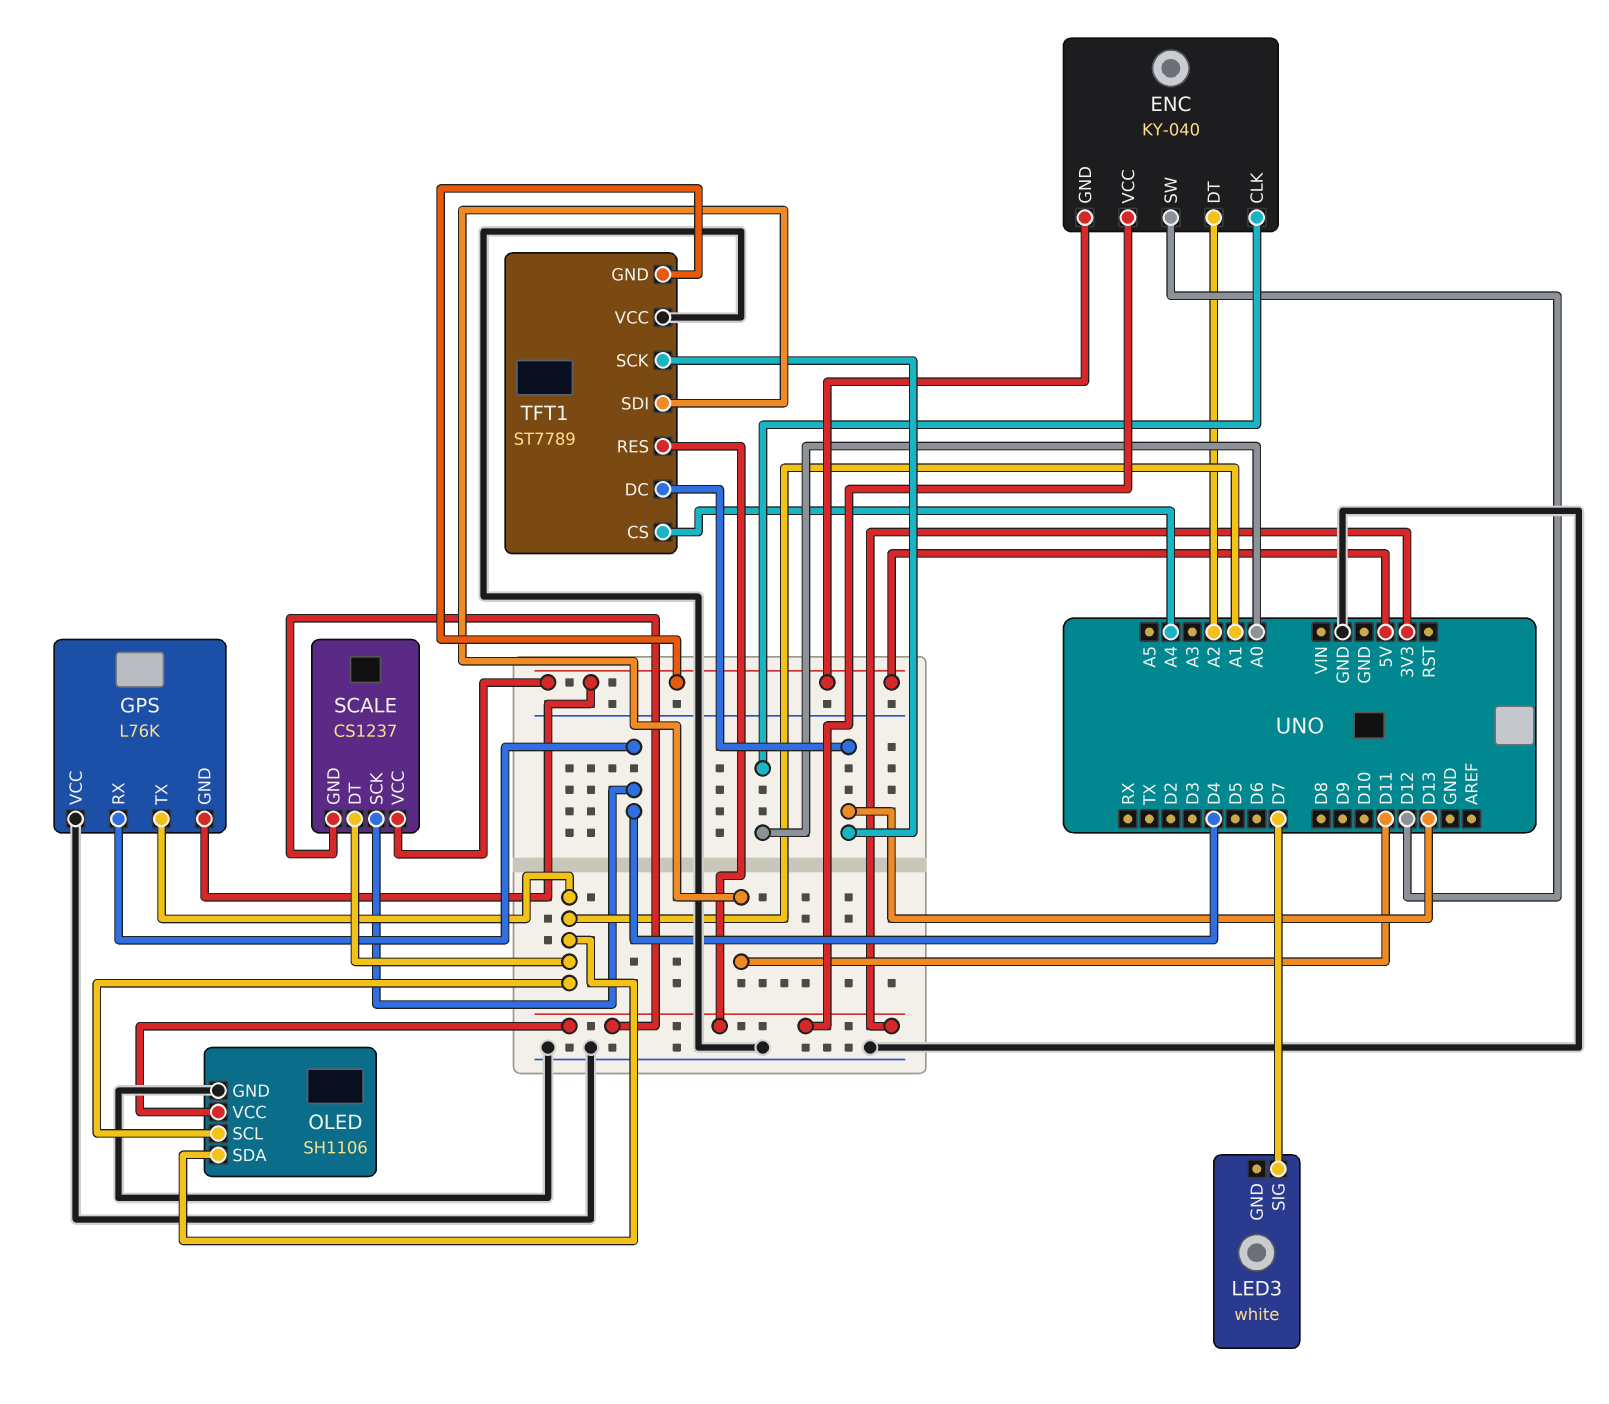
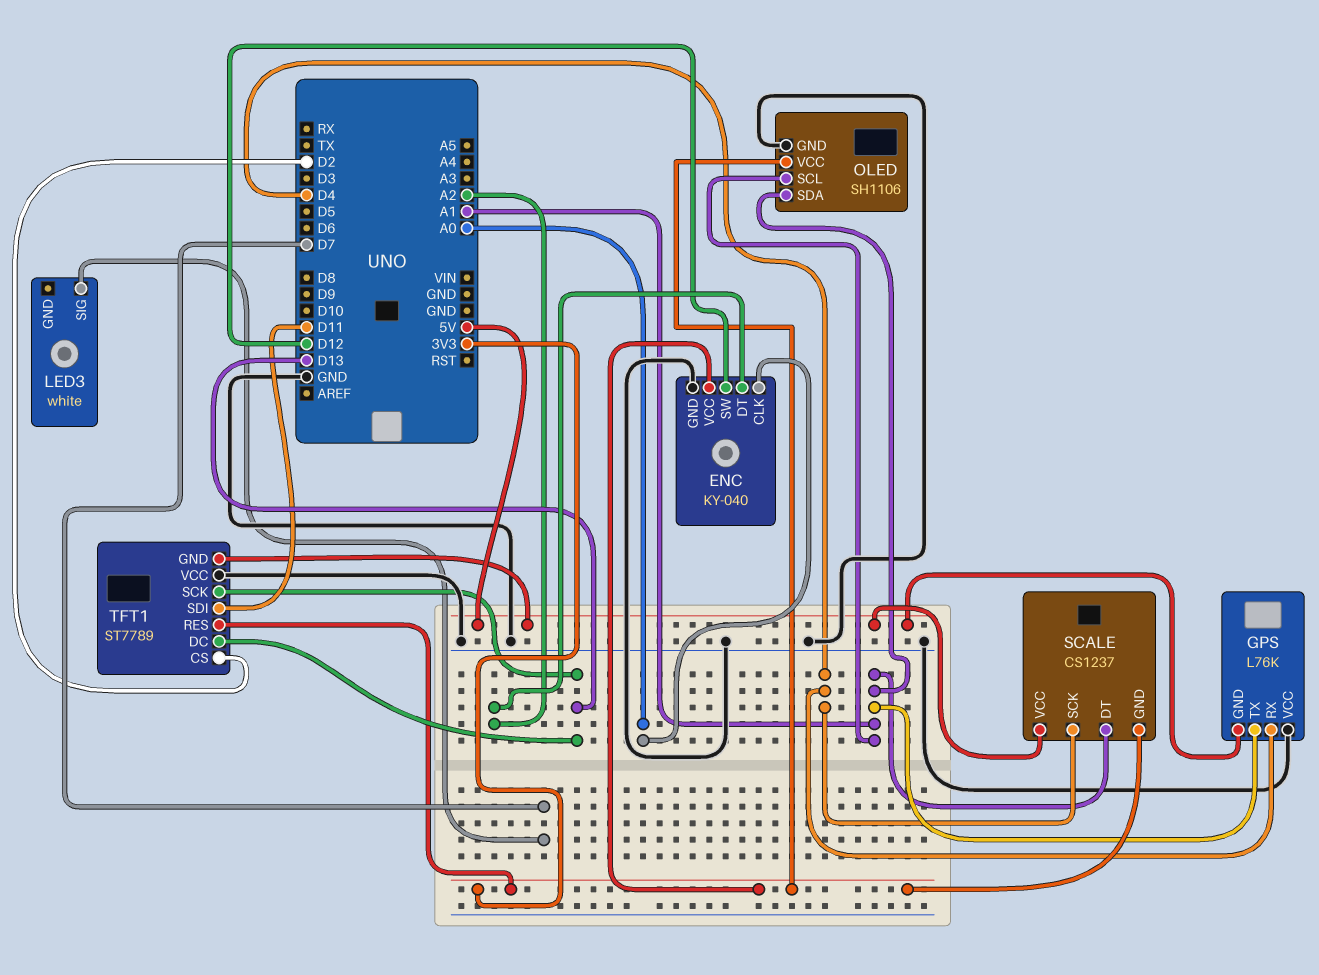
ENC pin GND: 5V -> GND
TFT1 pin CS: A4 -> D2

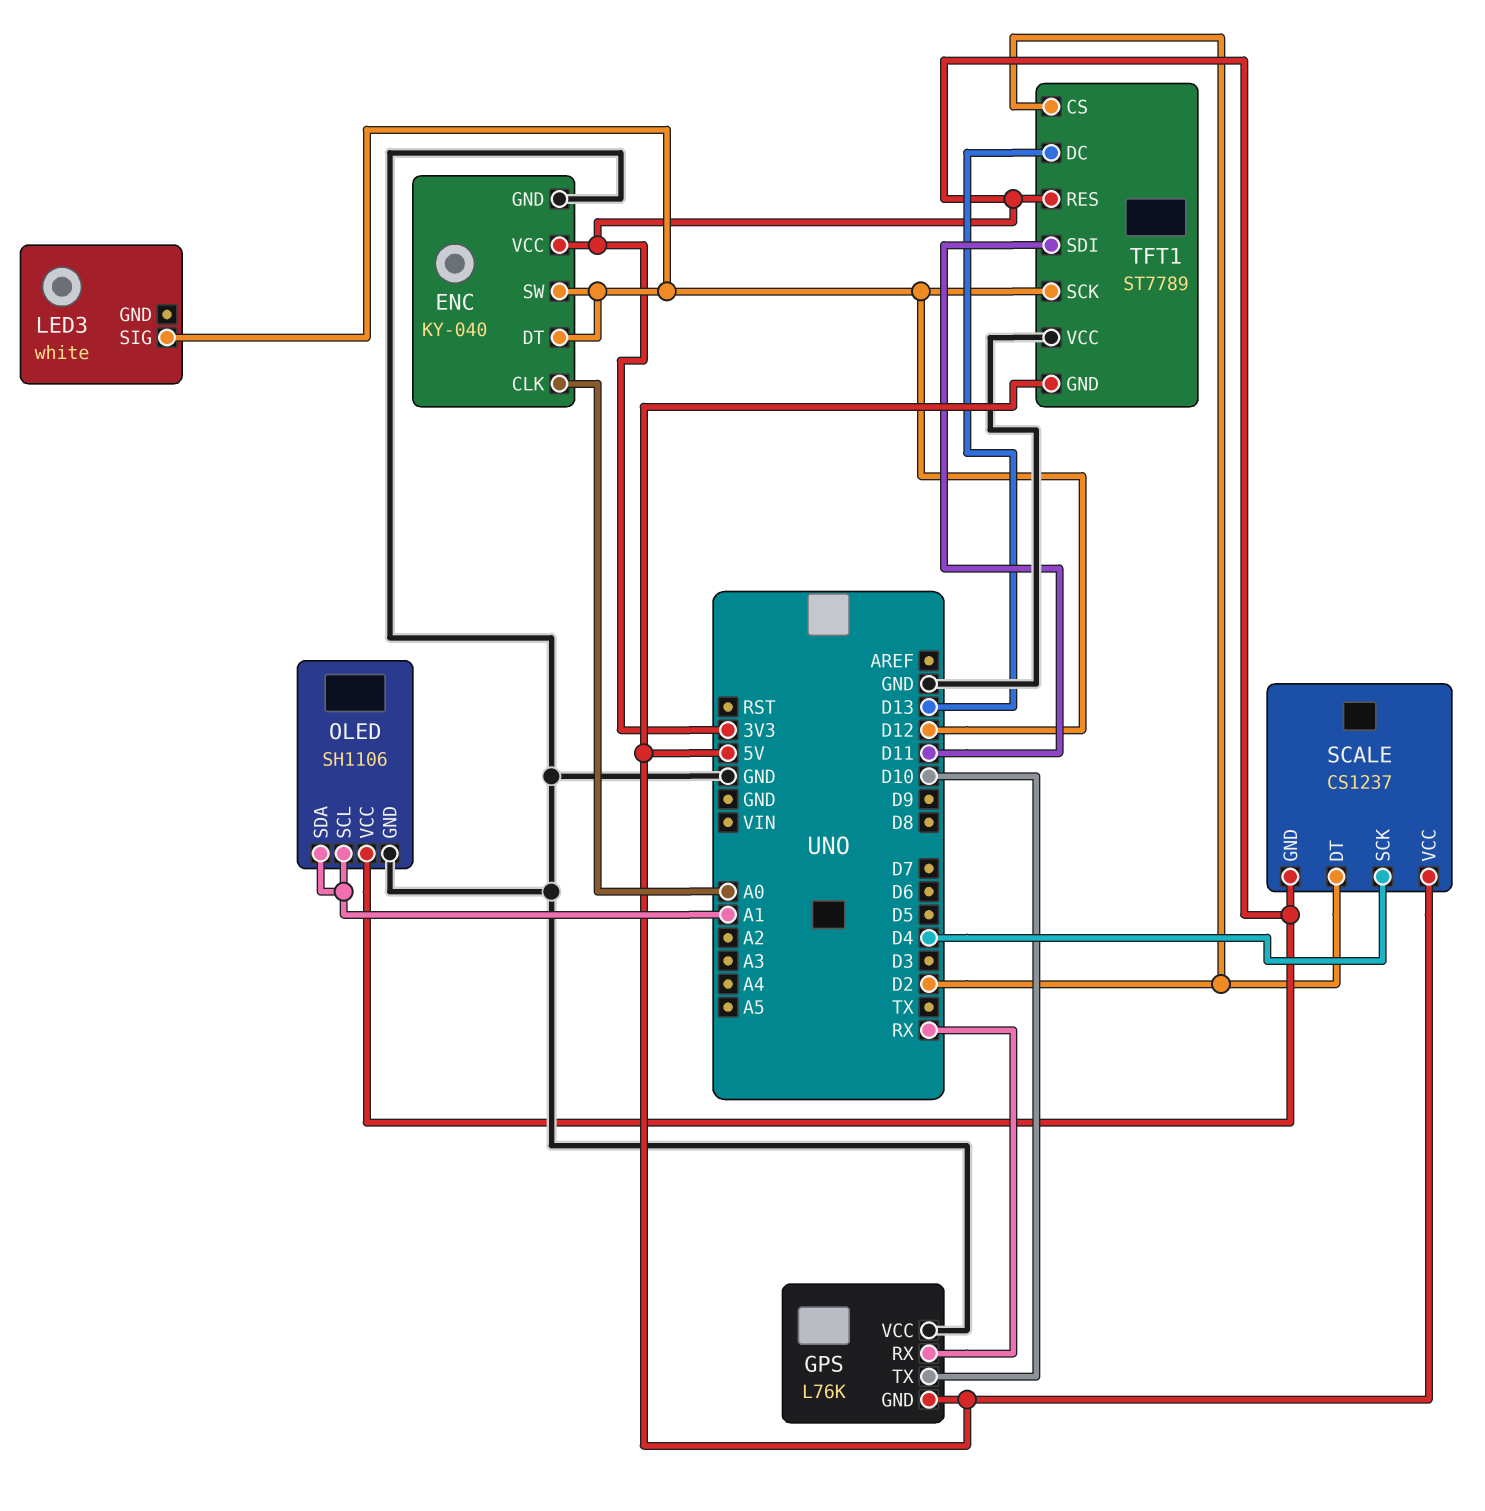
ENC pin DT: A2 -> D12
GPS pin RX: D4 -> RX
GPS pin TX: A1 -> D10
LED3 pin SIG: D7 -> D12
SCALE pin DT: A1 -> D2
TFT1 pin SCK: D13 -> D12

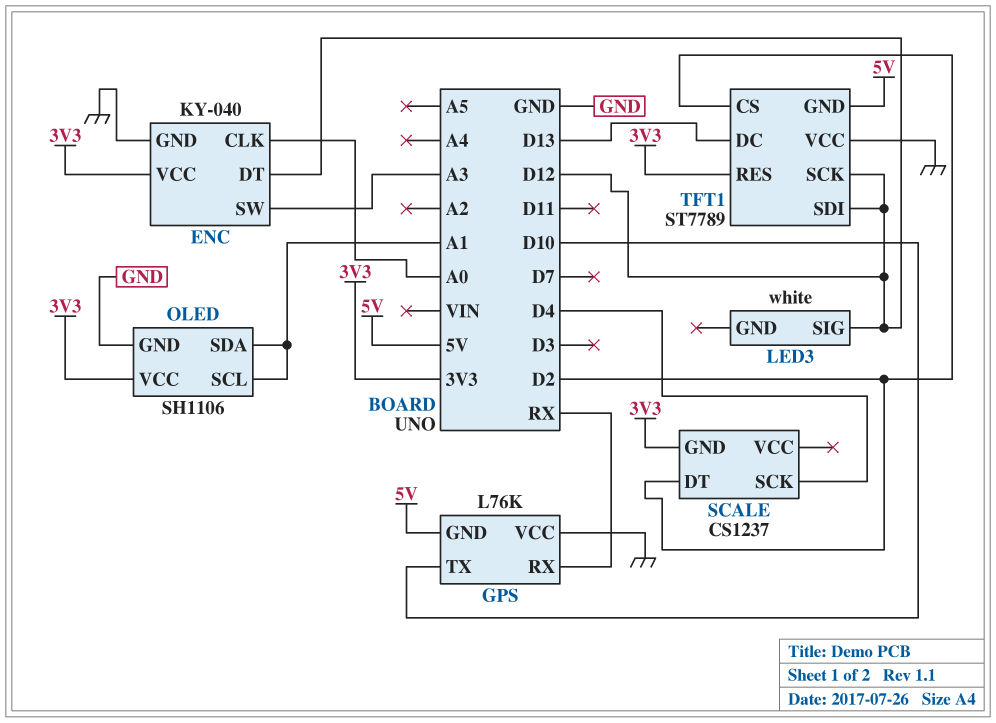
ENC pin SW: D12 -> A3
SCALE pin VCC: 5V -> none
TFT1 pin SDI: D11 -> D12

